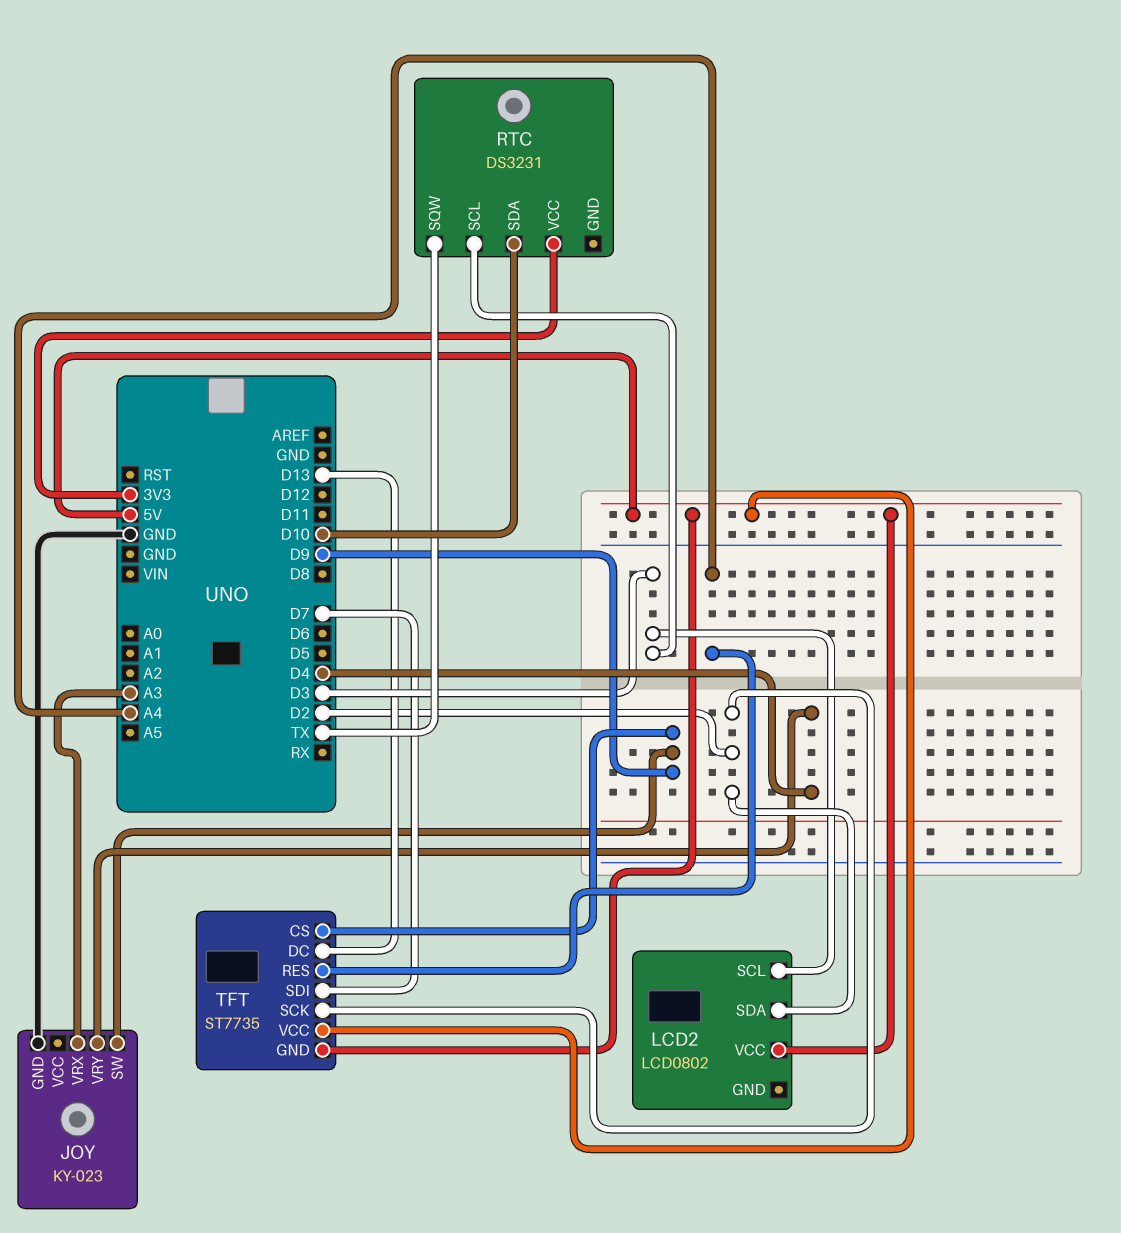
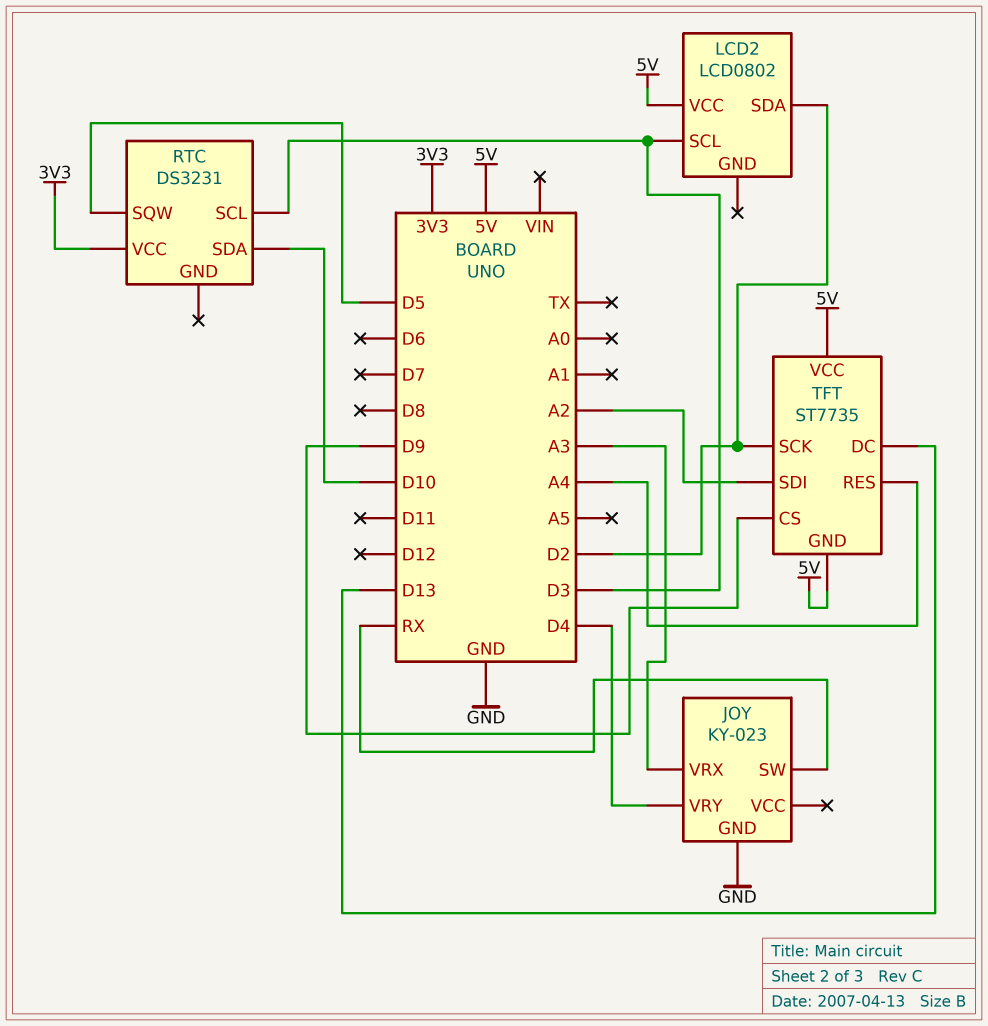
JOY pin SW: D9 -> RX
RTC pin SQW: TX -> D5
TFT pin SDI: D7 -> A2

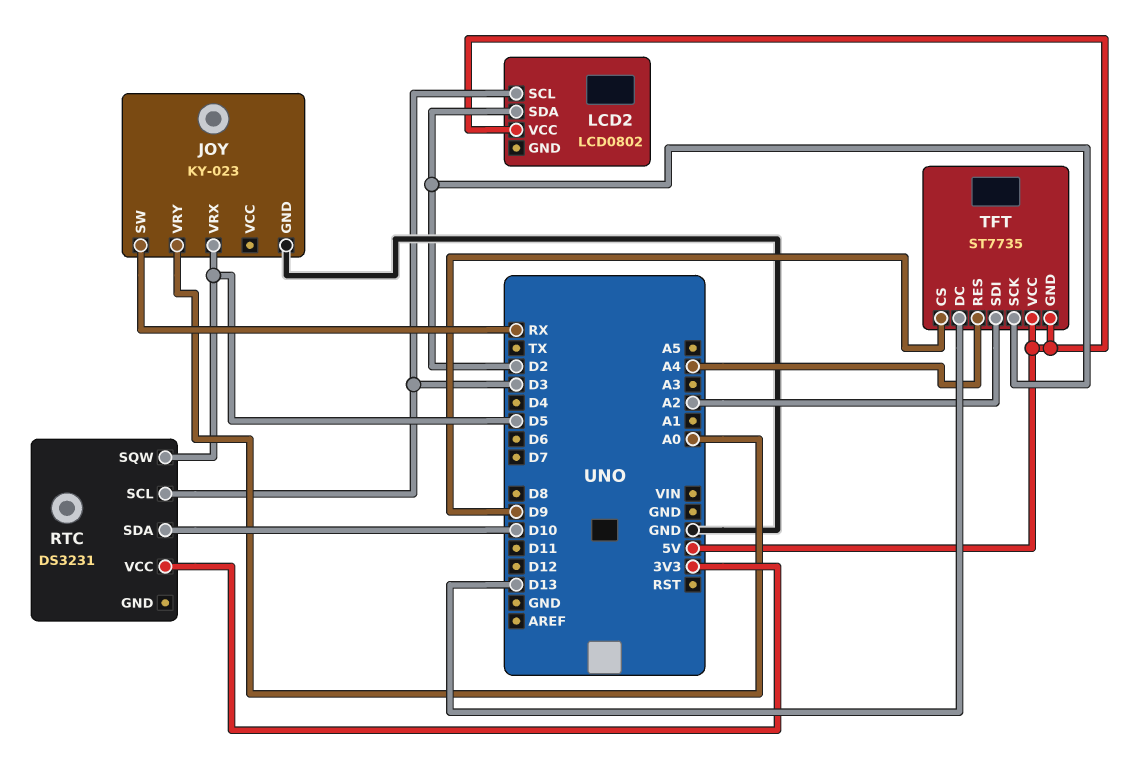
JOY pin VRX: A3 -> D5
JOY pin VRY: D4 -> A0

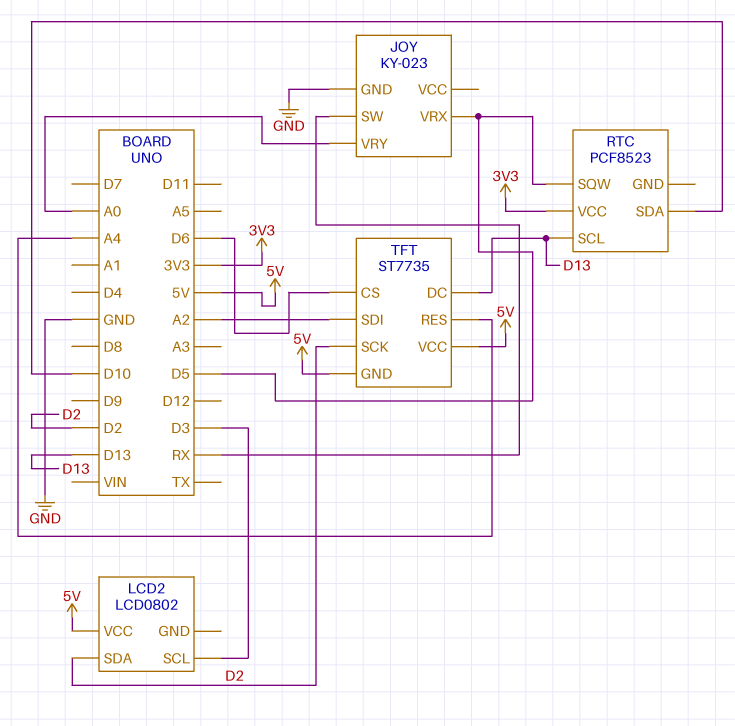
RTC: DS3231 -> PCF8523
RTC pin SCL: D3 -> D13
TFT pin CS: D9 -> D6

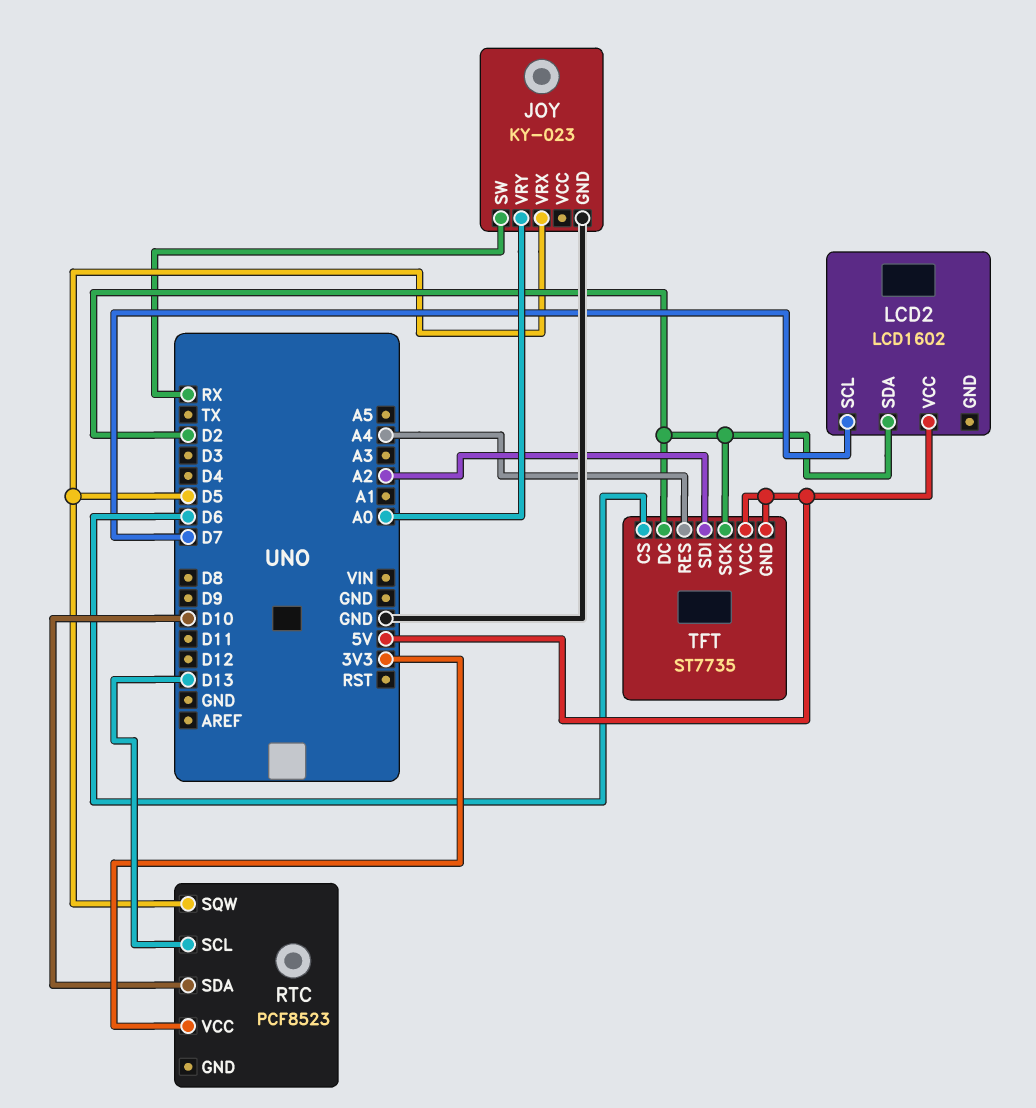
LCD2: LCD0802 -> LCD1602
LCD2 pin SCL: D3 -> D7
TFT pin DC: D13 -> D2

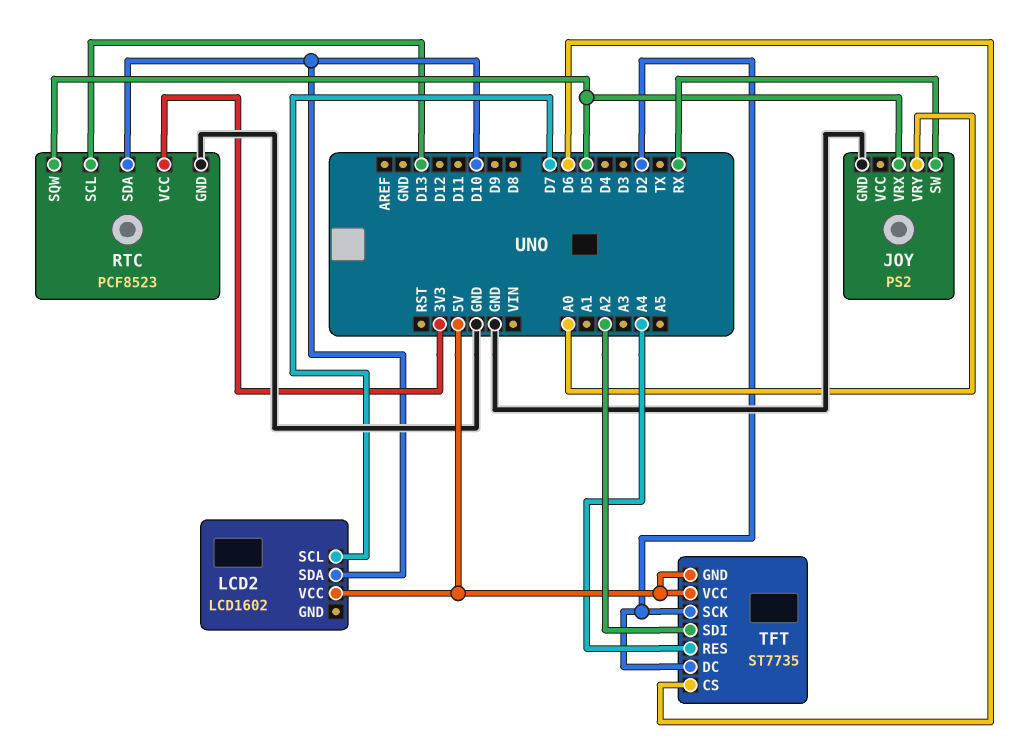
JOY: KY-023 -> PS2
LCD2 pin SDA: D2 -> D10
RTC pin GND: none -> GND

